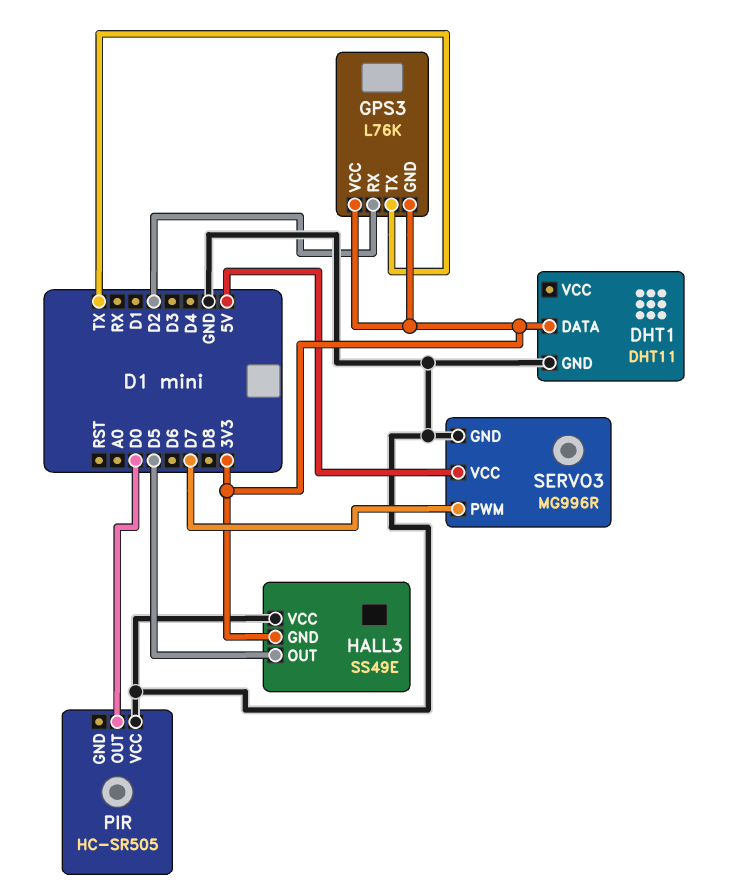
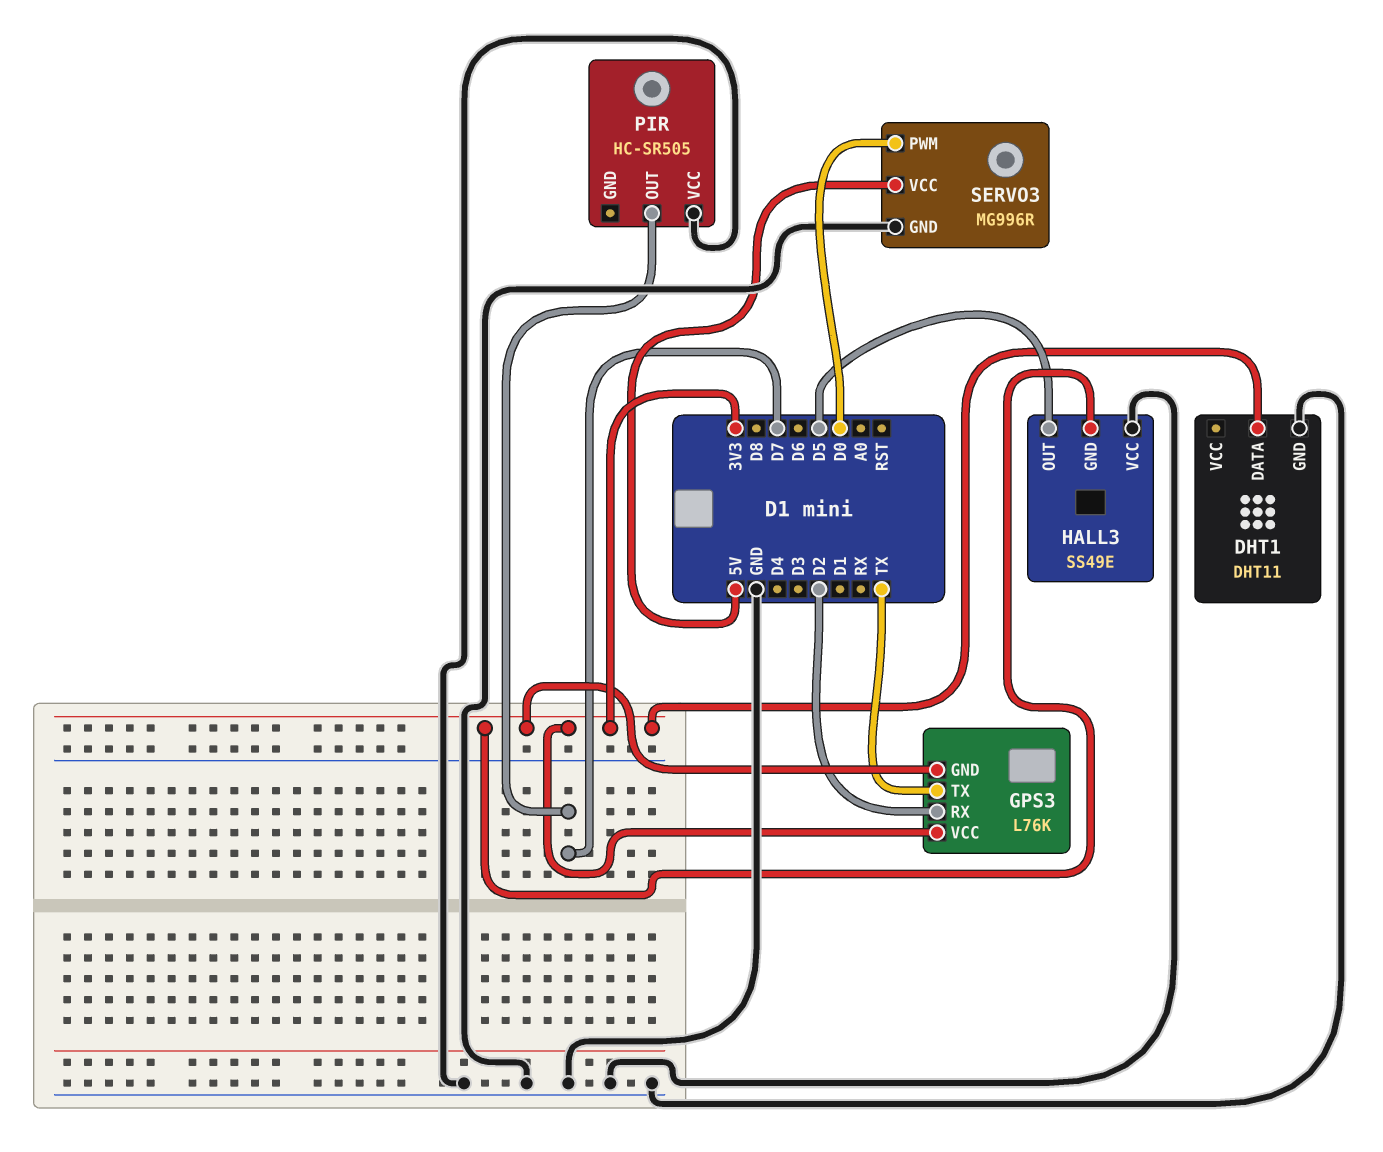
PIR pin OUT: D0 -> D7
SERVO3 pin PWM: D7 -> D0

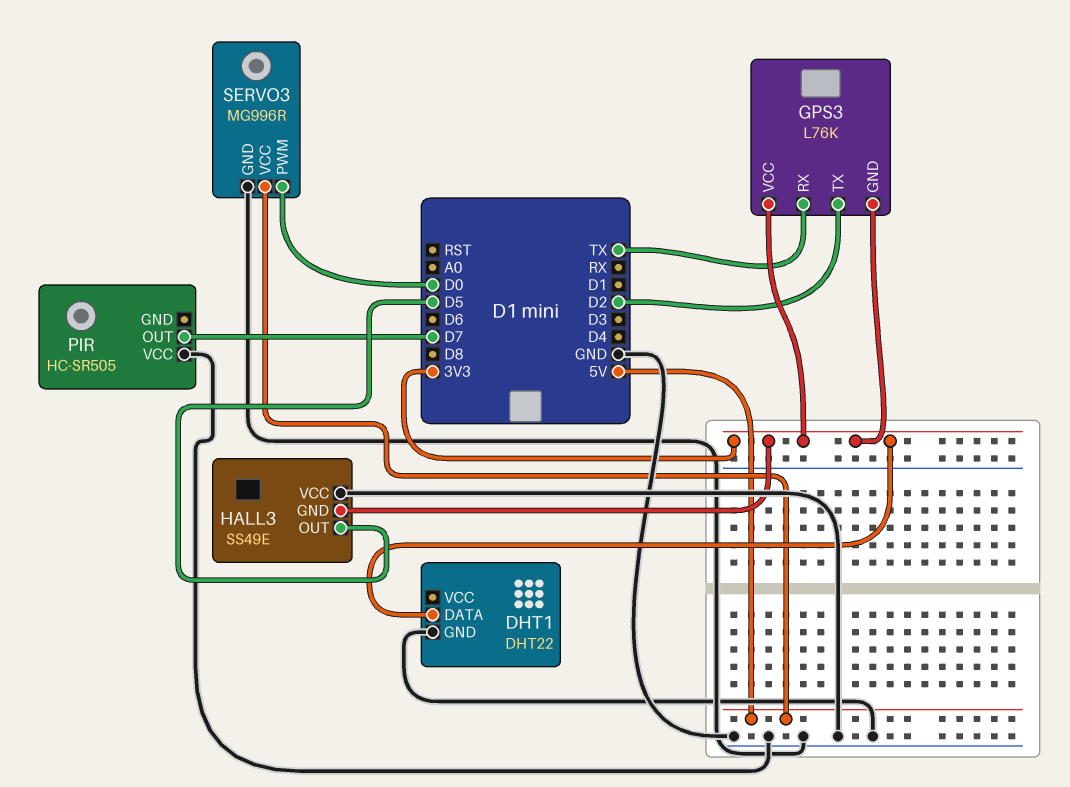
DHT1: DHT11 -> DHT22
GPS3 pin RX: D2 -> TX
GPS3 pin TX: TX -> D2

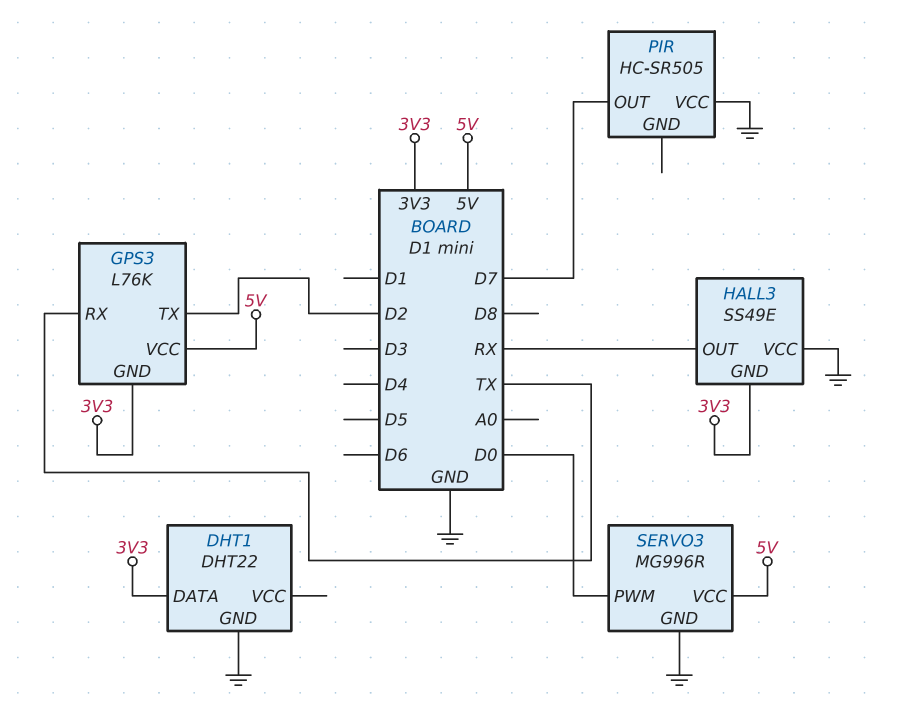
GPS3 pin VCC: 3V3 -> 5V
HALL3 pin OUT: D5 -> RX

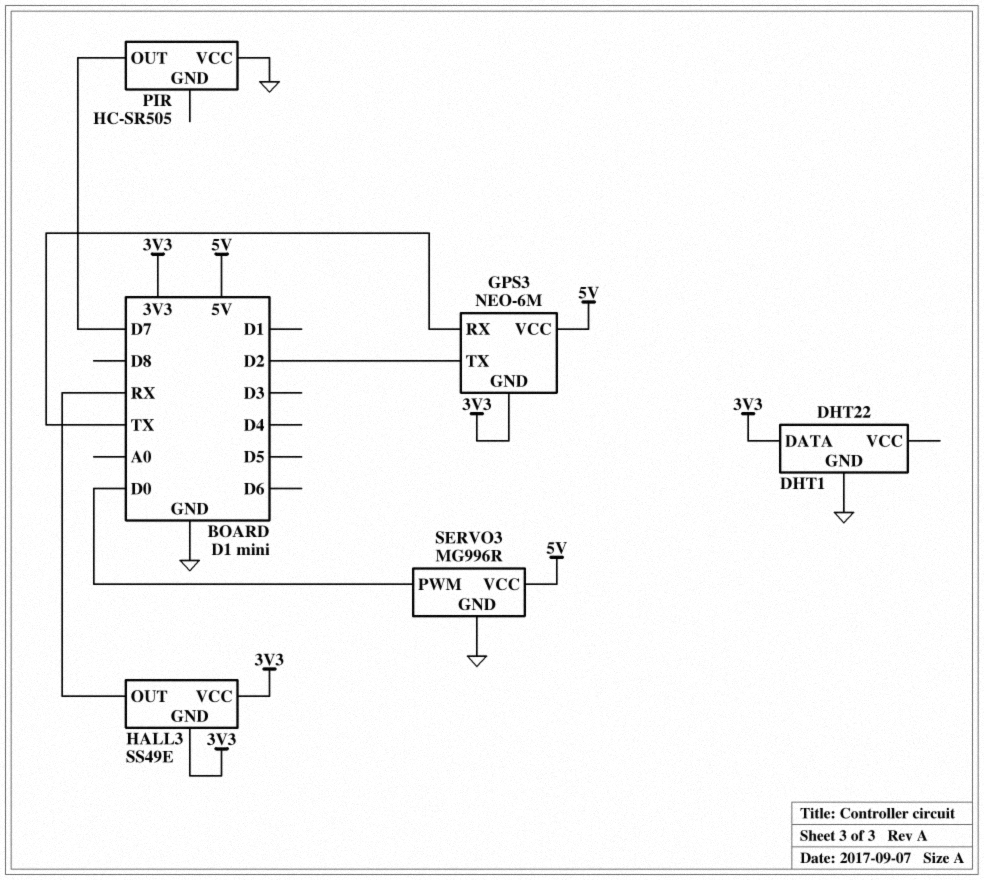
GPS3: L76K -> NEO-6M
HALL3 pin VCC: GND -> 3V3

